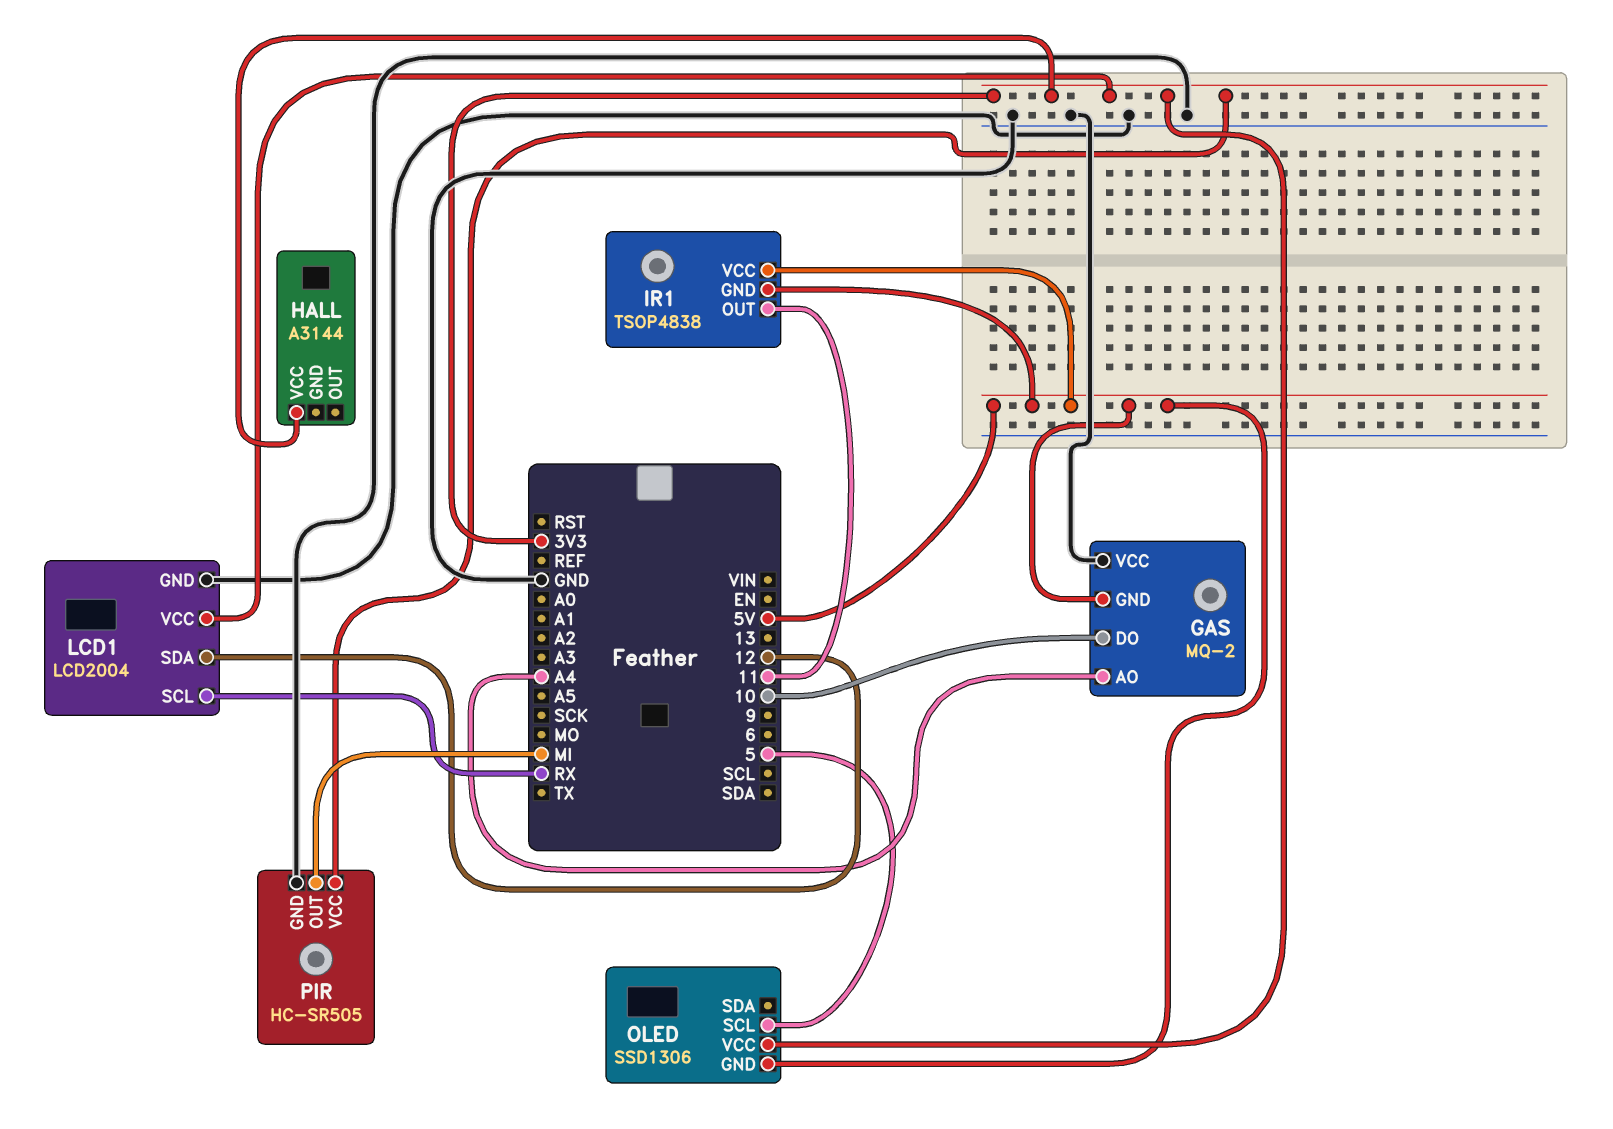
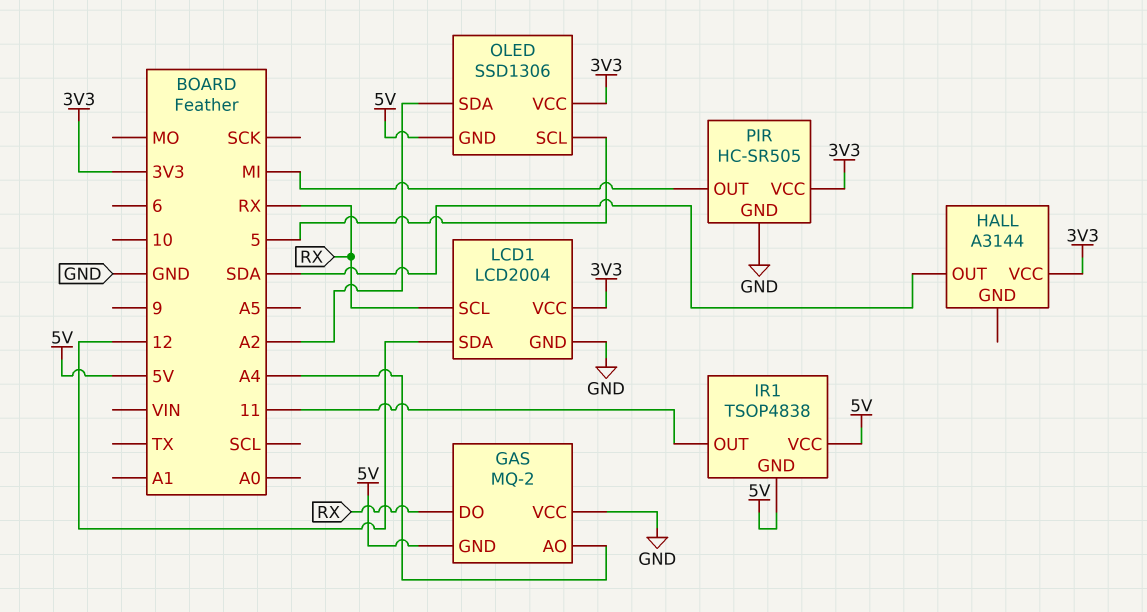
GAS pin DO: 10 -> RX
HALL pin OUT: none -> SDA
OLED pin SDA: none -> A2

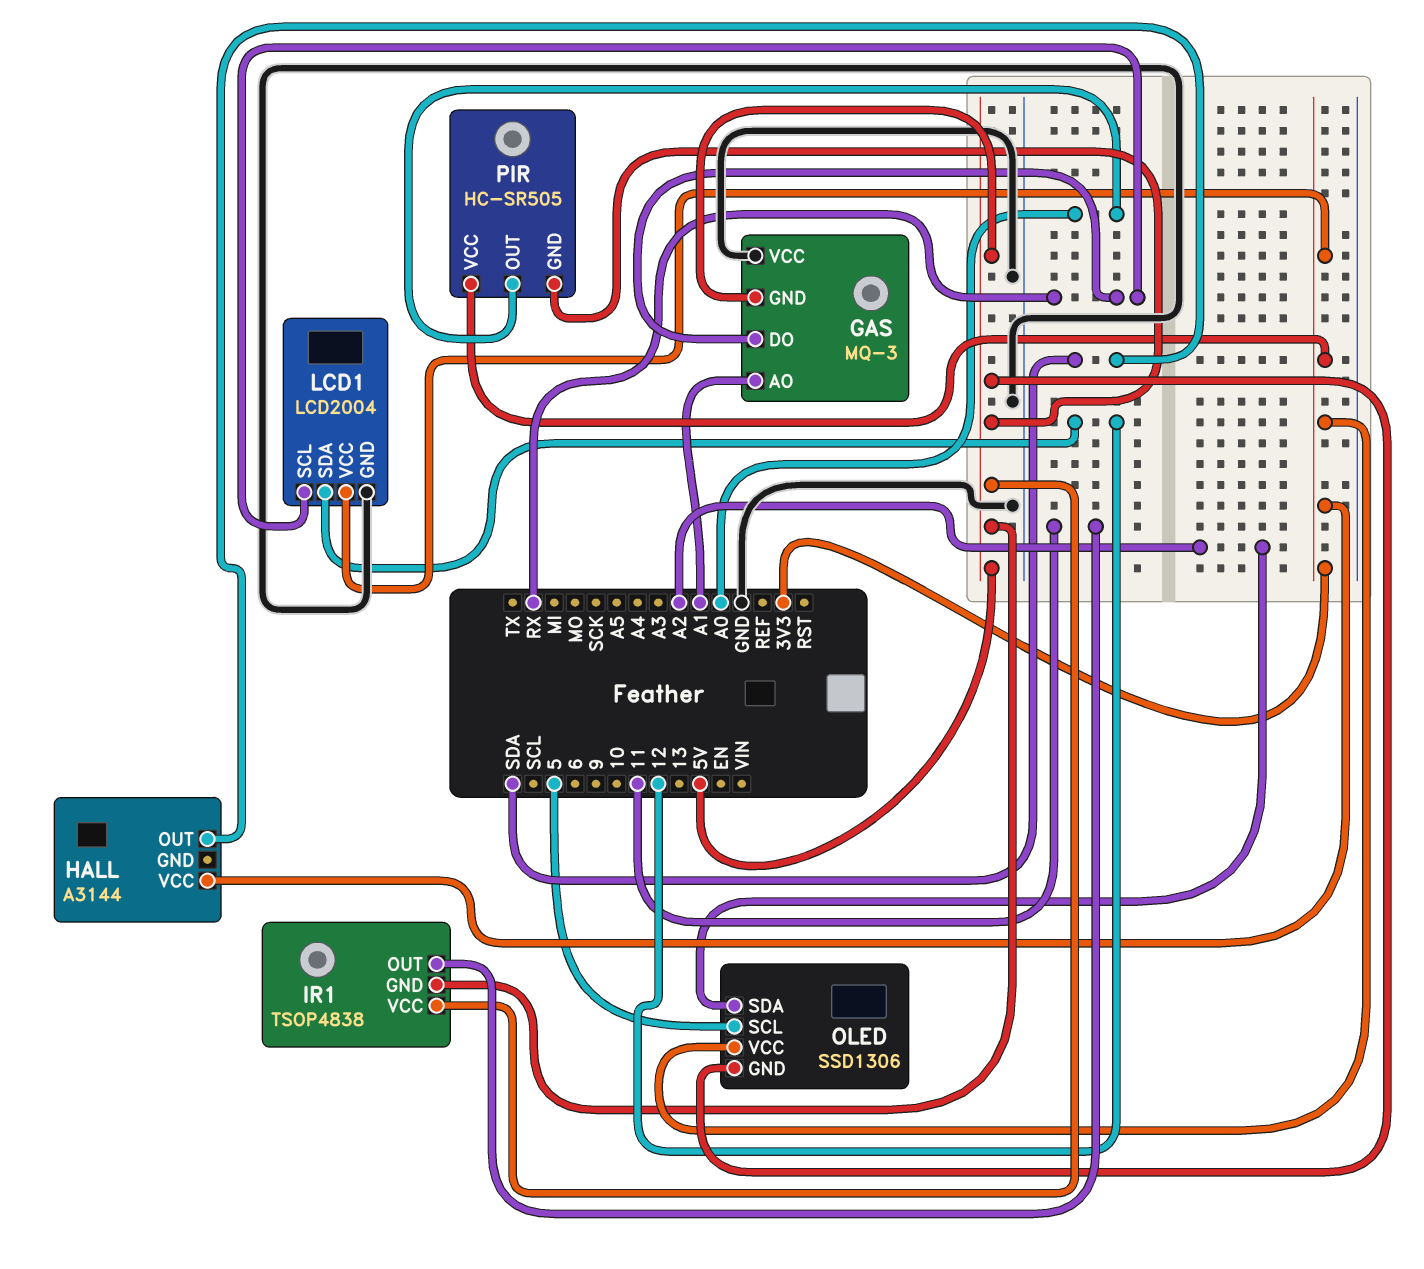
GAS: MQ-2 -> MQ-3
GAS pin AO: A4 -> A1
PIR pin GND: GND -> 5V
PIR pin OUT: MI -> A0

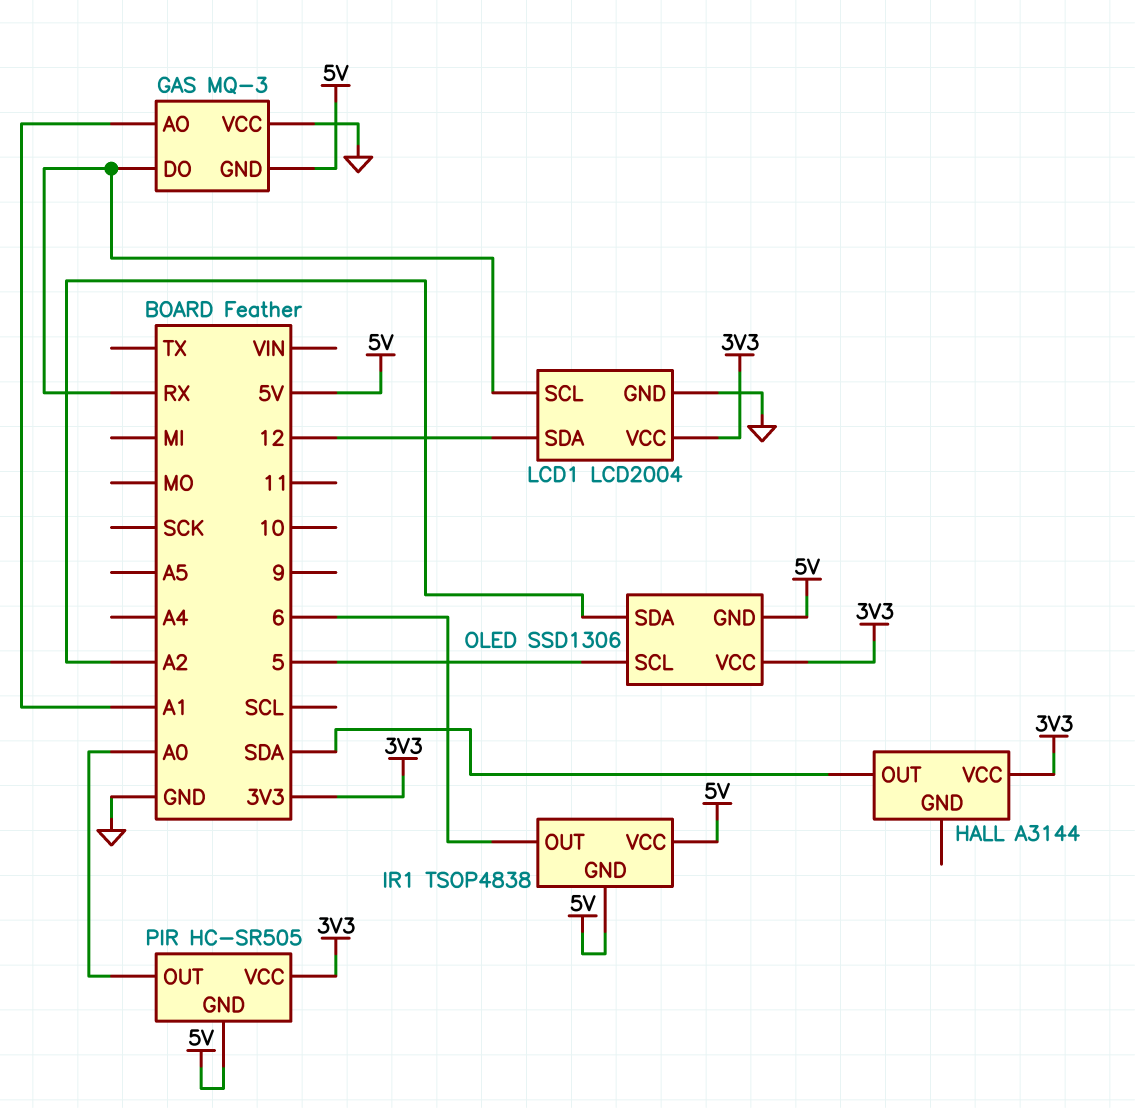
IR1 pin OUT: 11 -> 6

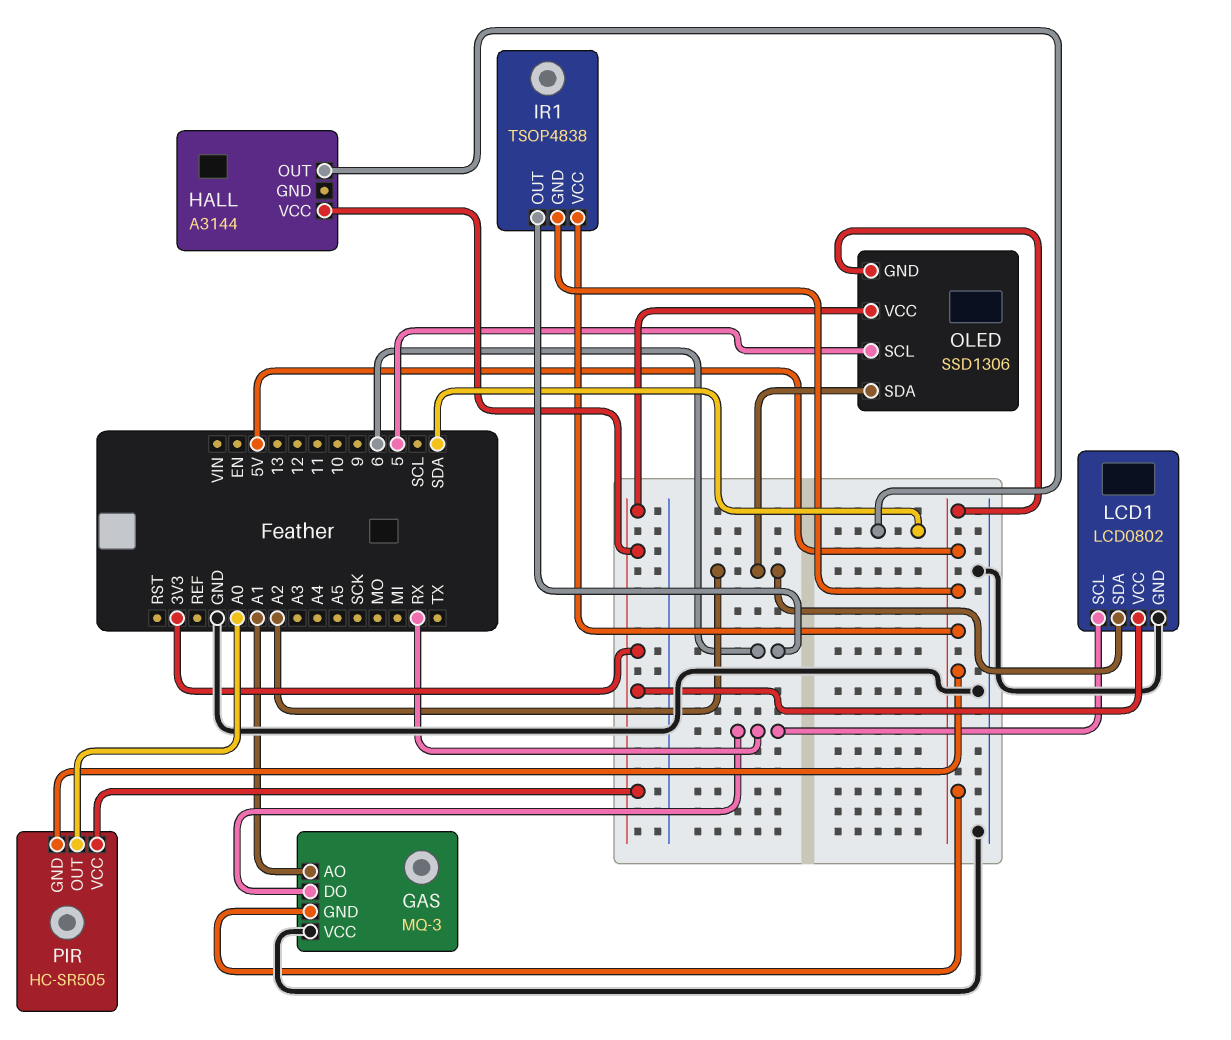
LCD1: LCD2004 -> LCD0802
LCD1 pin SDA: 12 -> A2

